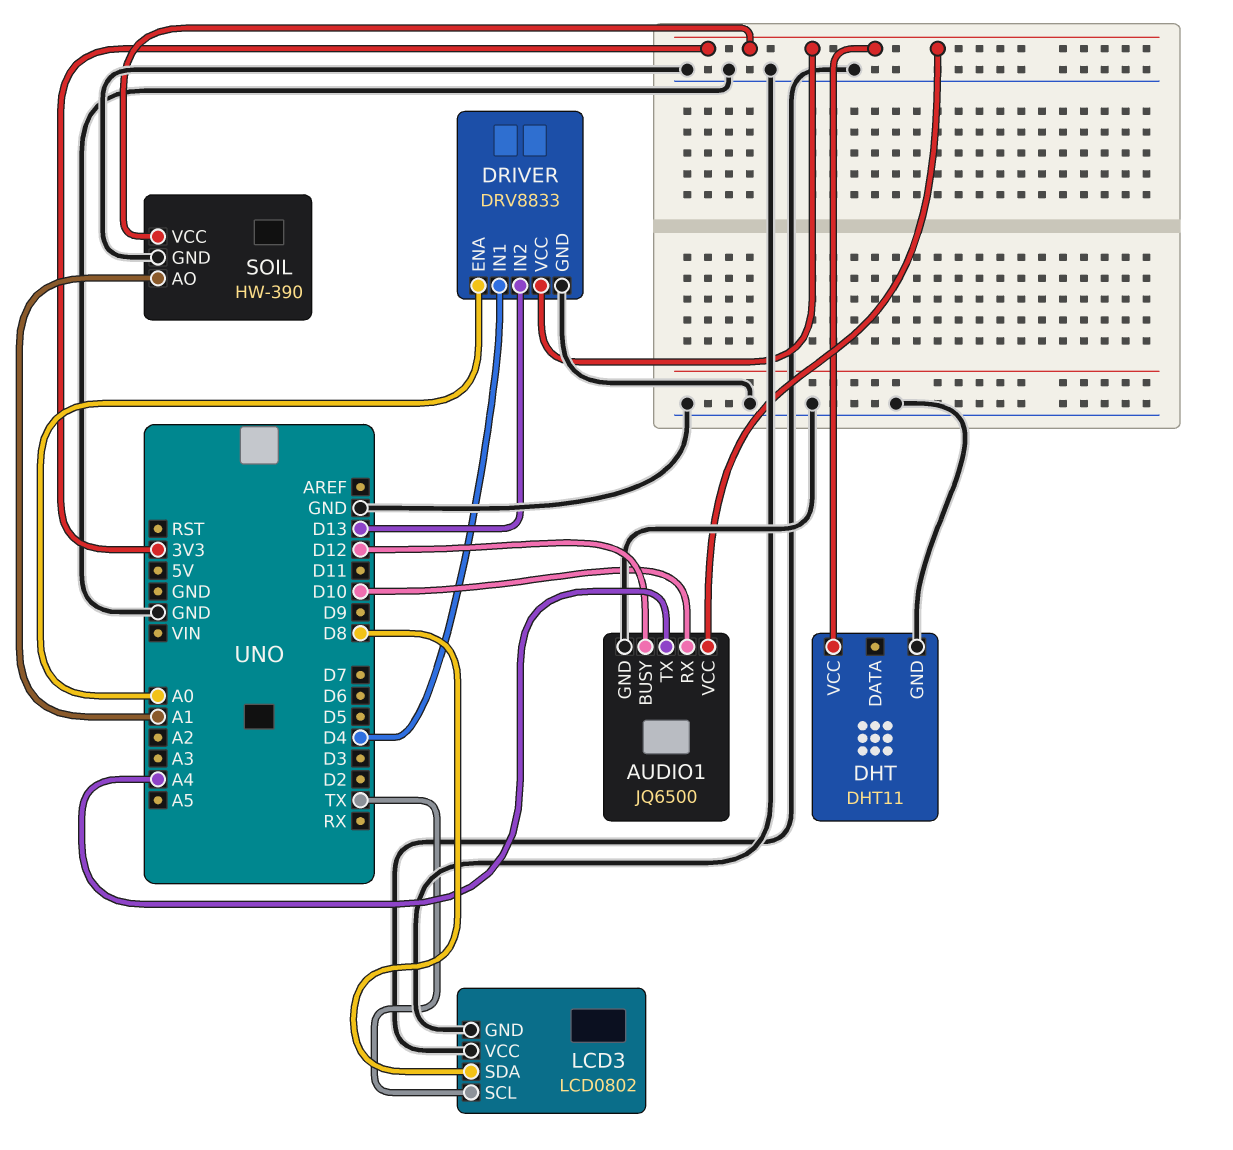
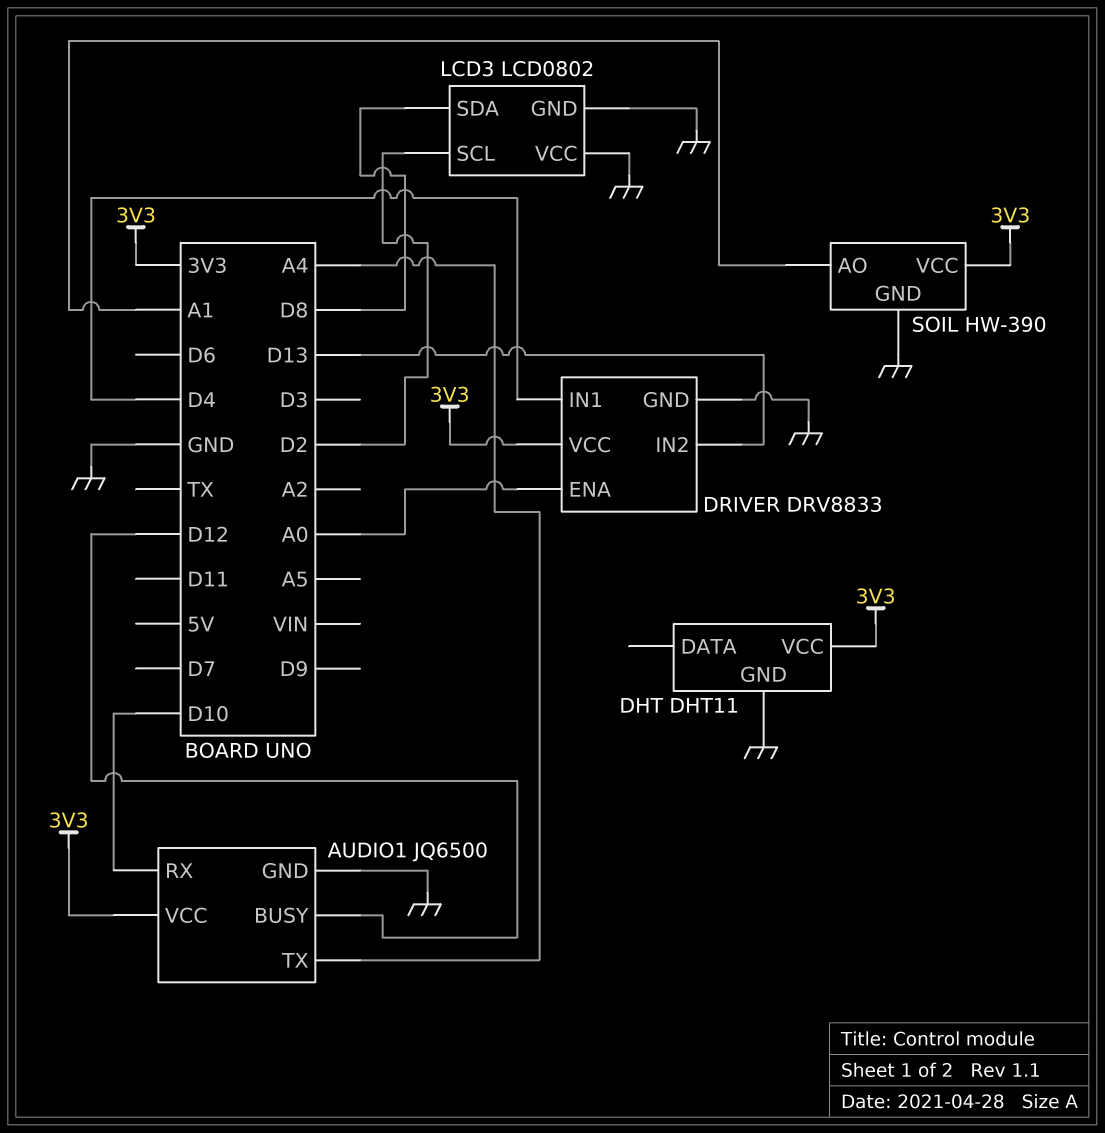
LCD3 pin SCL: TX -> D2

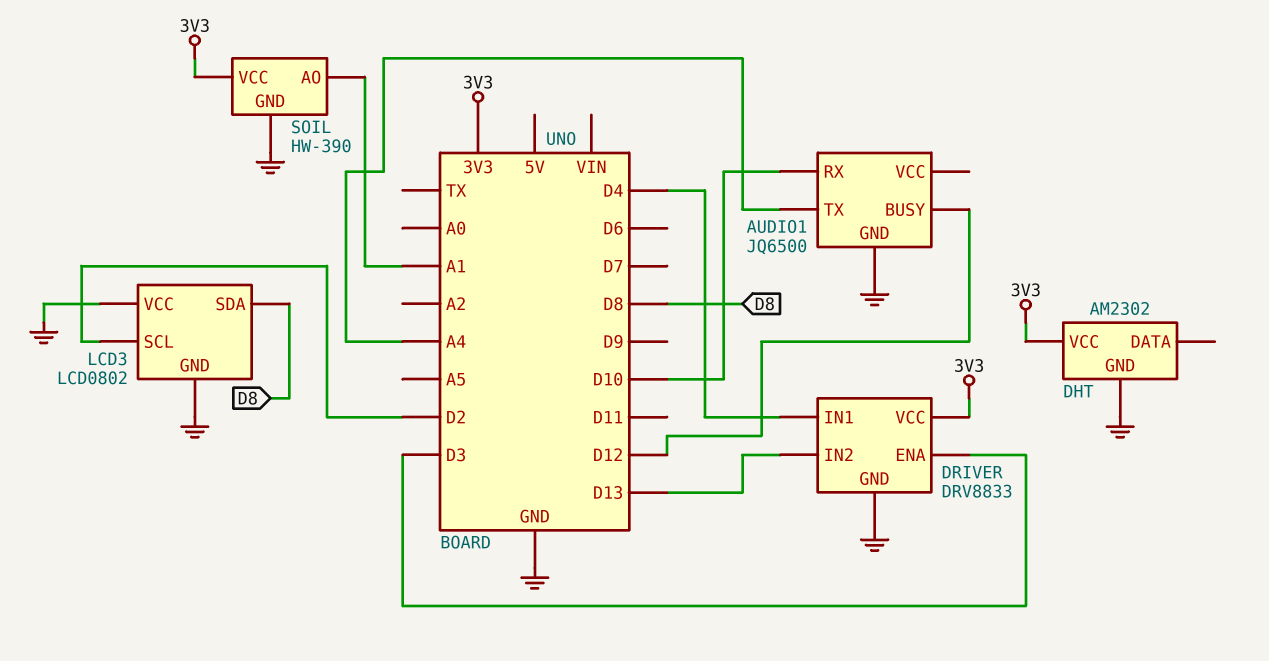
AUDIO1 pin VCC: 3V3 -> none
DHT: DHT11 -> AM2302
DRIVER pin ENA: A0 -> D3

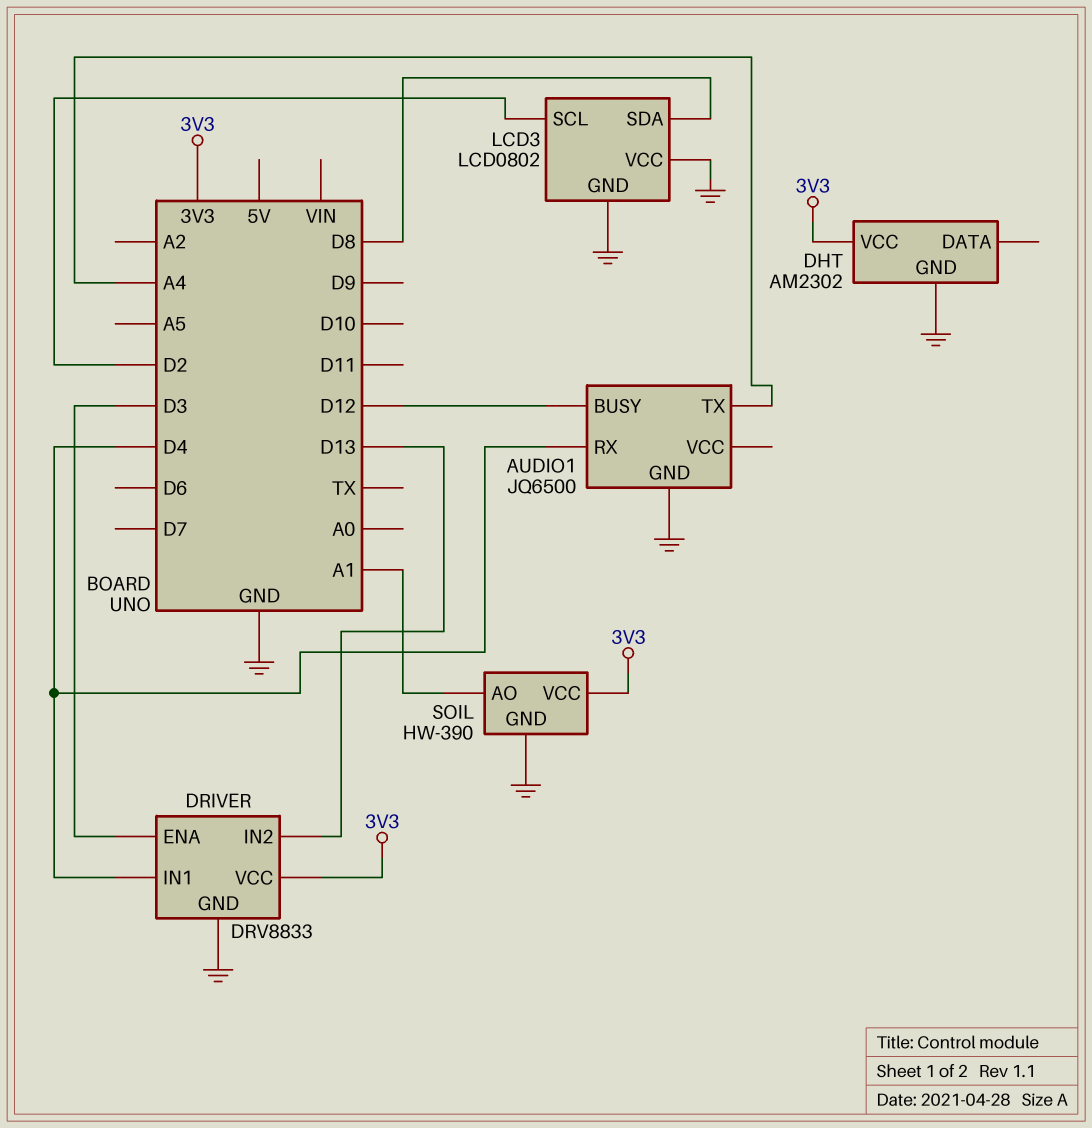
AUDIO1 pin RX: D10 -> D4

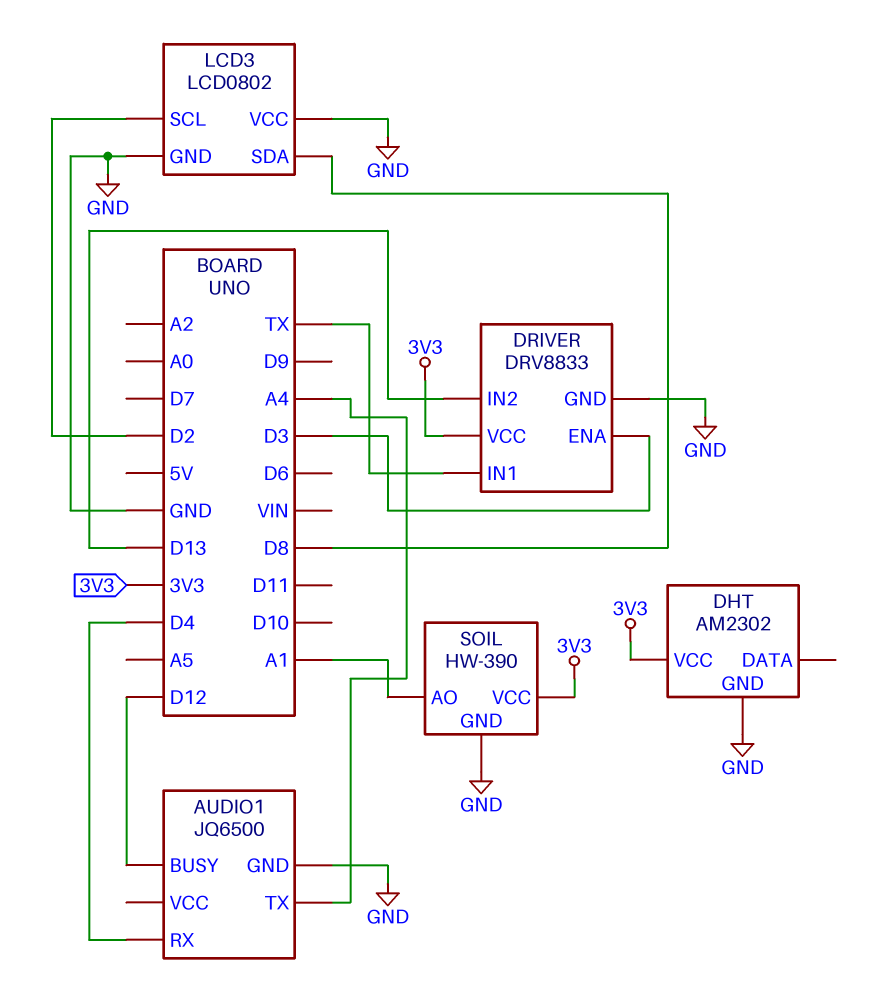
DRIVER pin IN1: D4 -> TX

